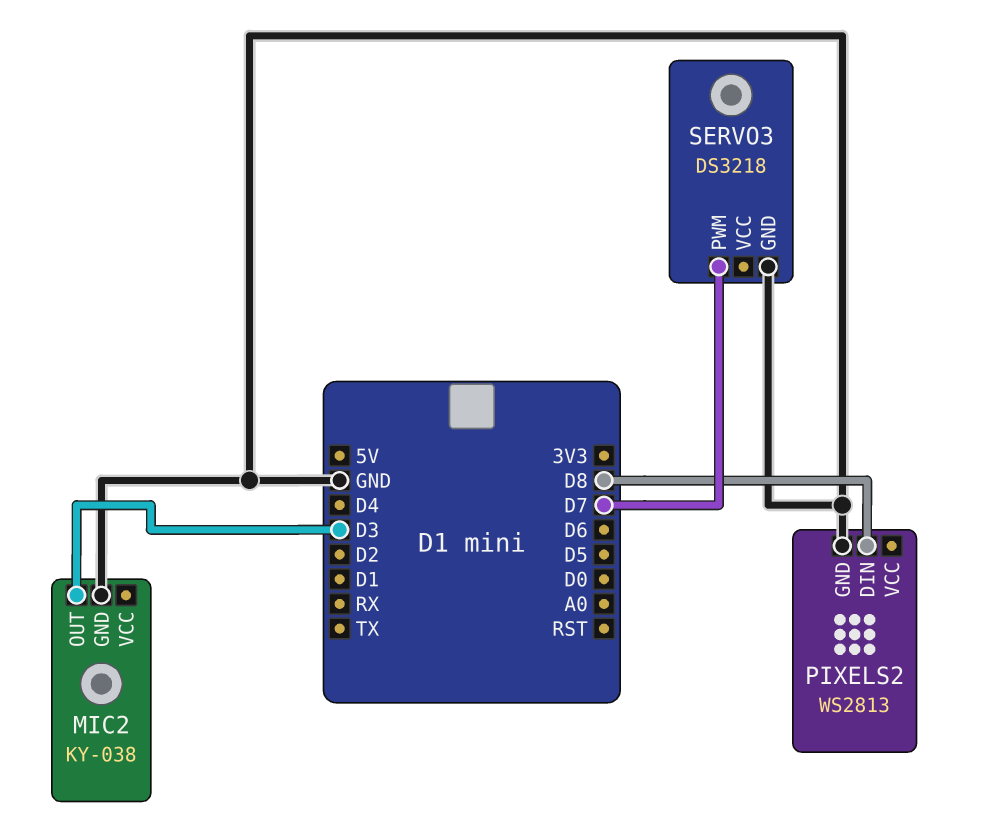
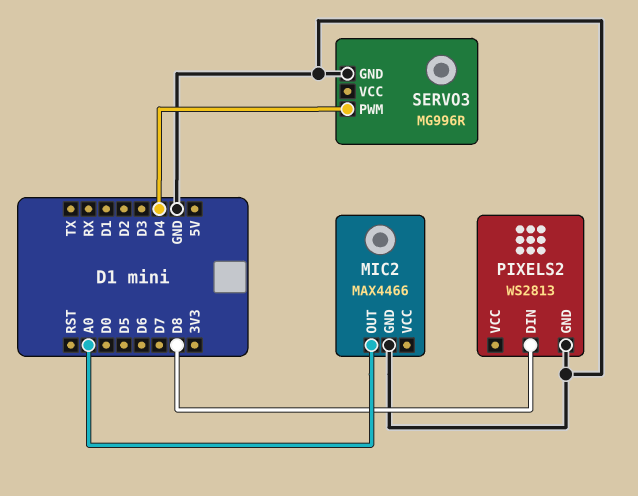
MIC2: KY-038 -> MAX4466
MIC2 pin OUT: D3 -> A0
SERVO3: DS3218 -> MG996R
SERVO3 pin PWM: D7 -> D4

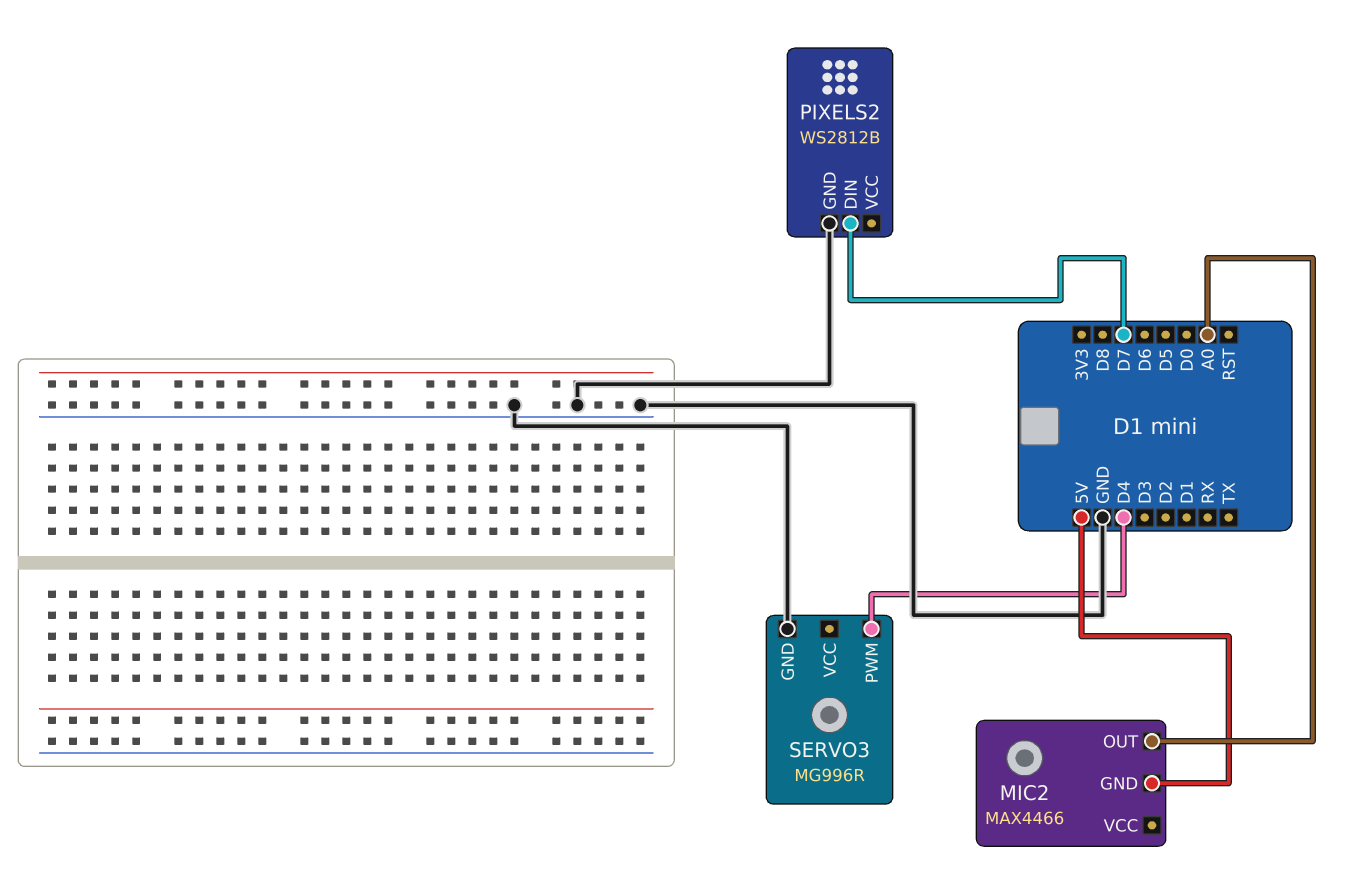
MIC2 pin GND: GND -> 5V
PIXELS2: WS2813 -> WS2812B
PIXELS2 pin DIN: D8 -> D7

